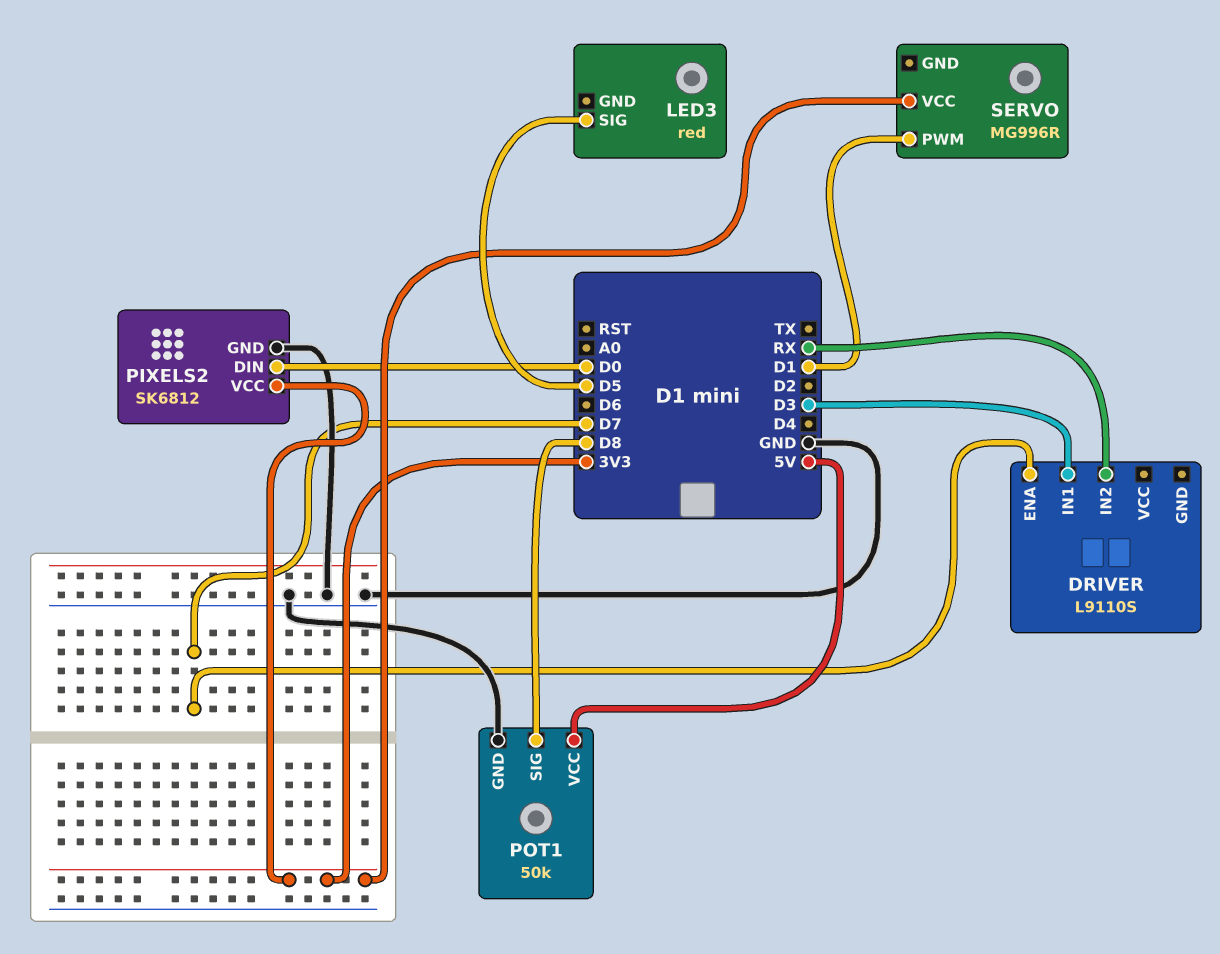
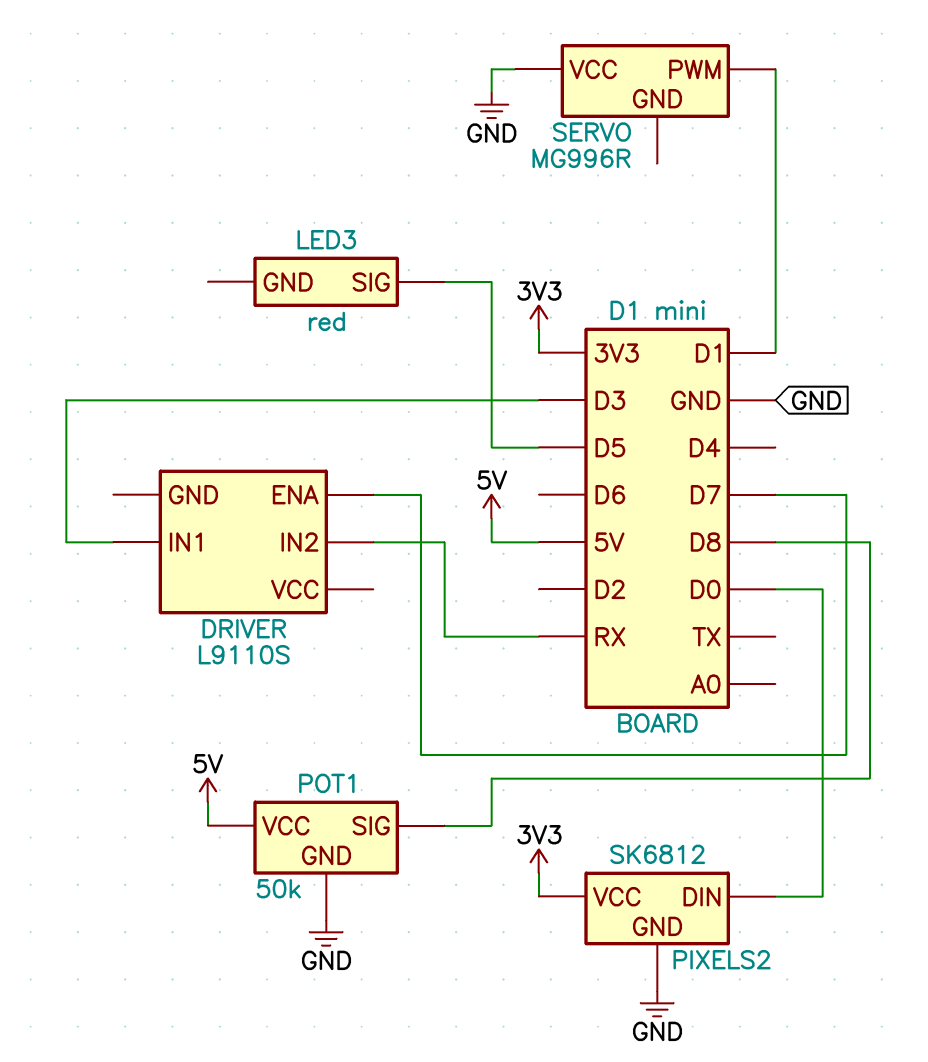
SERVO pin VCC: 3V3 -> GND

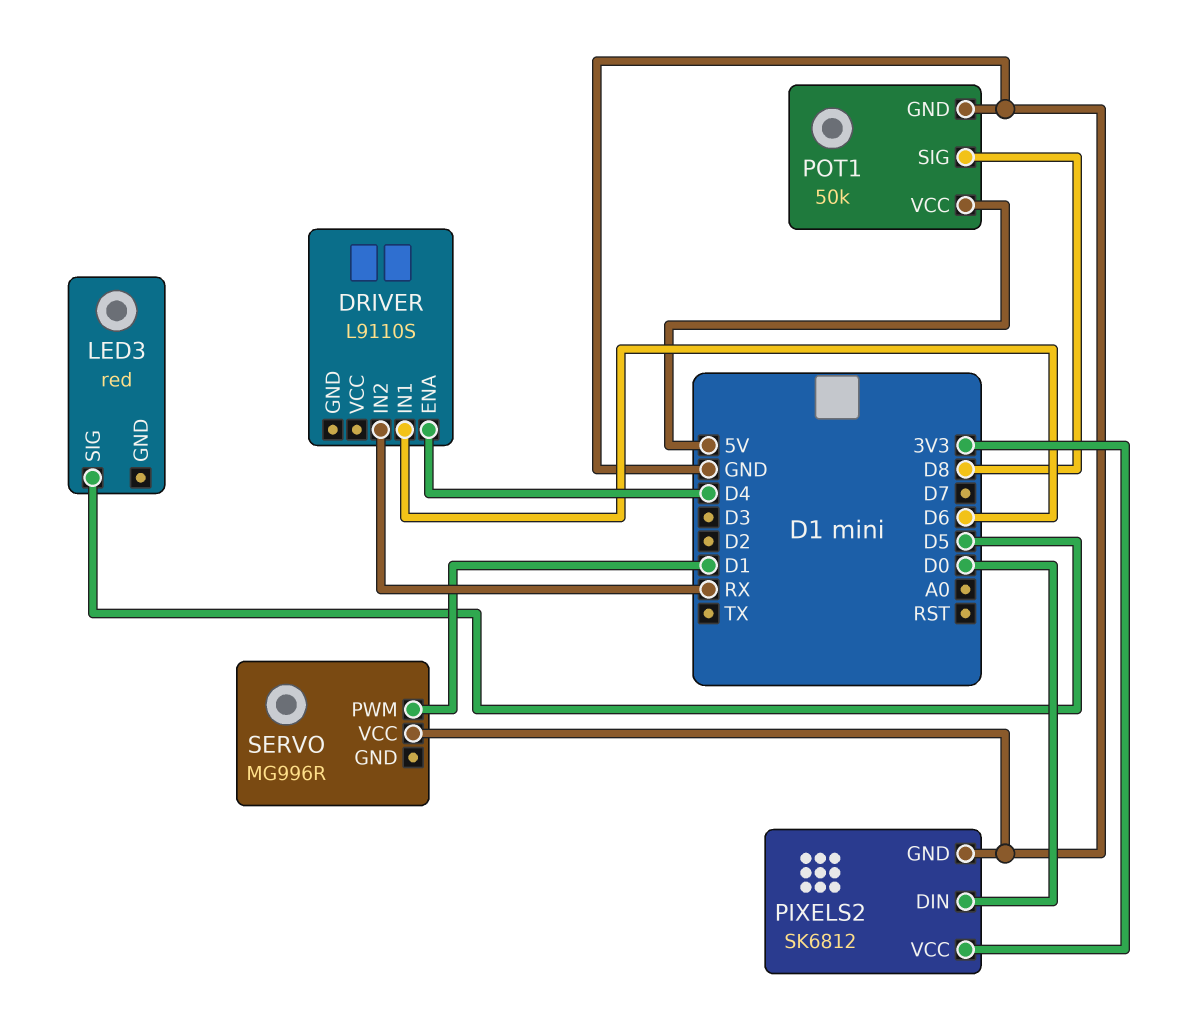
DRIVER pin ENA: D7 -> D4
DRIVER pin IN1: D3 -> D6

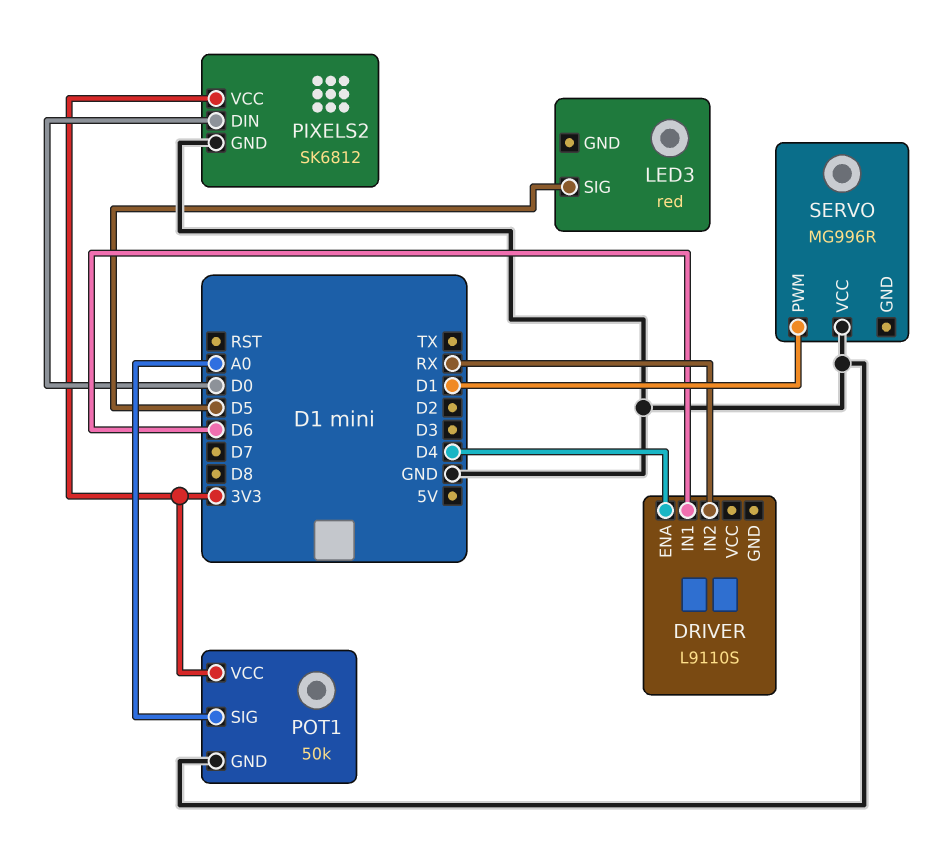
POT1 pin SIG: D8 -> A0
POT1 pin VCC: 5V -> 3V3

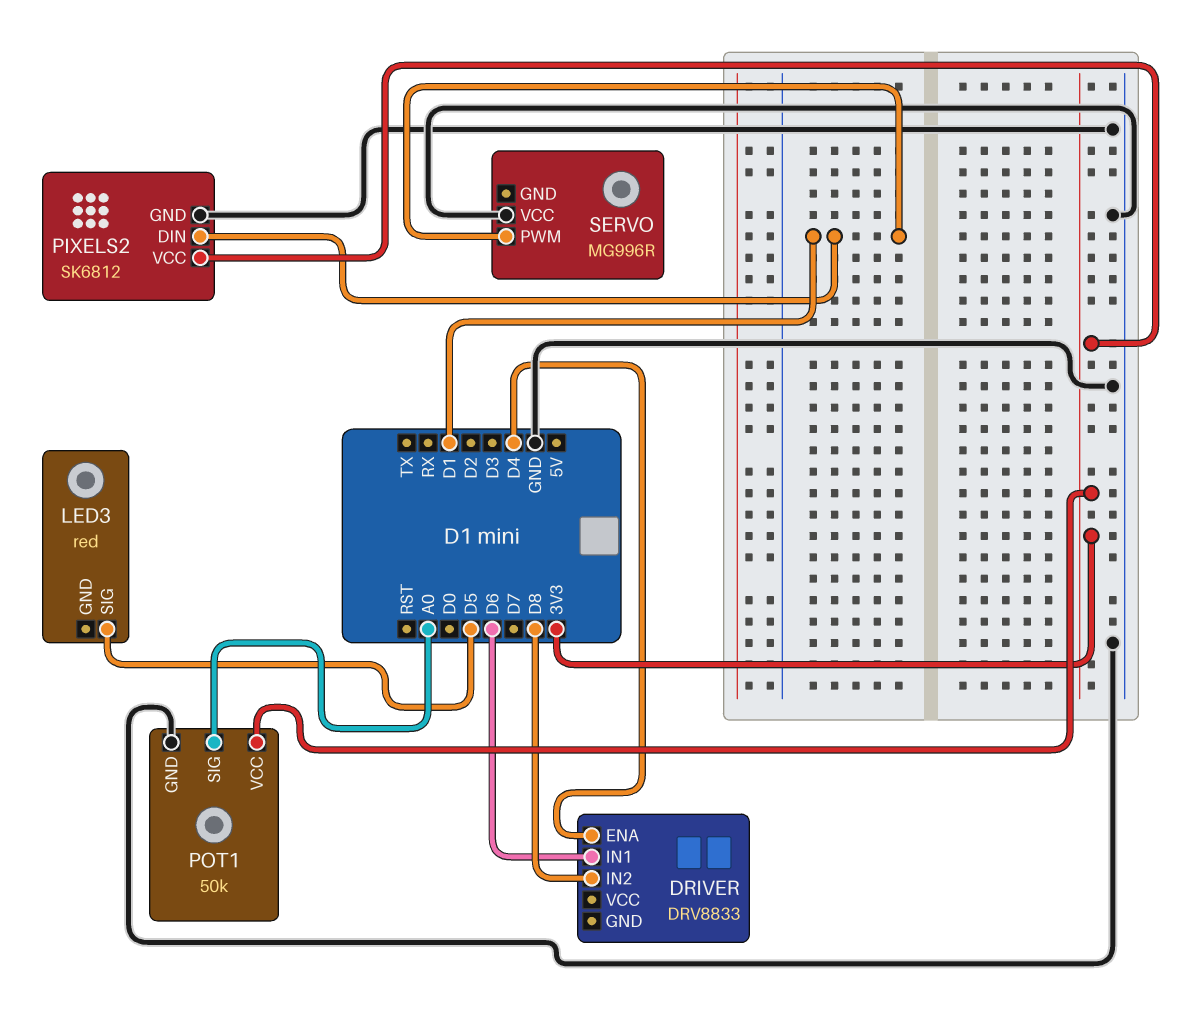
DRIVER: L9110S -> DRV8833
DRIVER pin IN2: RX -> D8
PIXELS2 pin DIN: D0 -> D1

